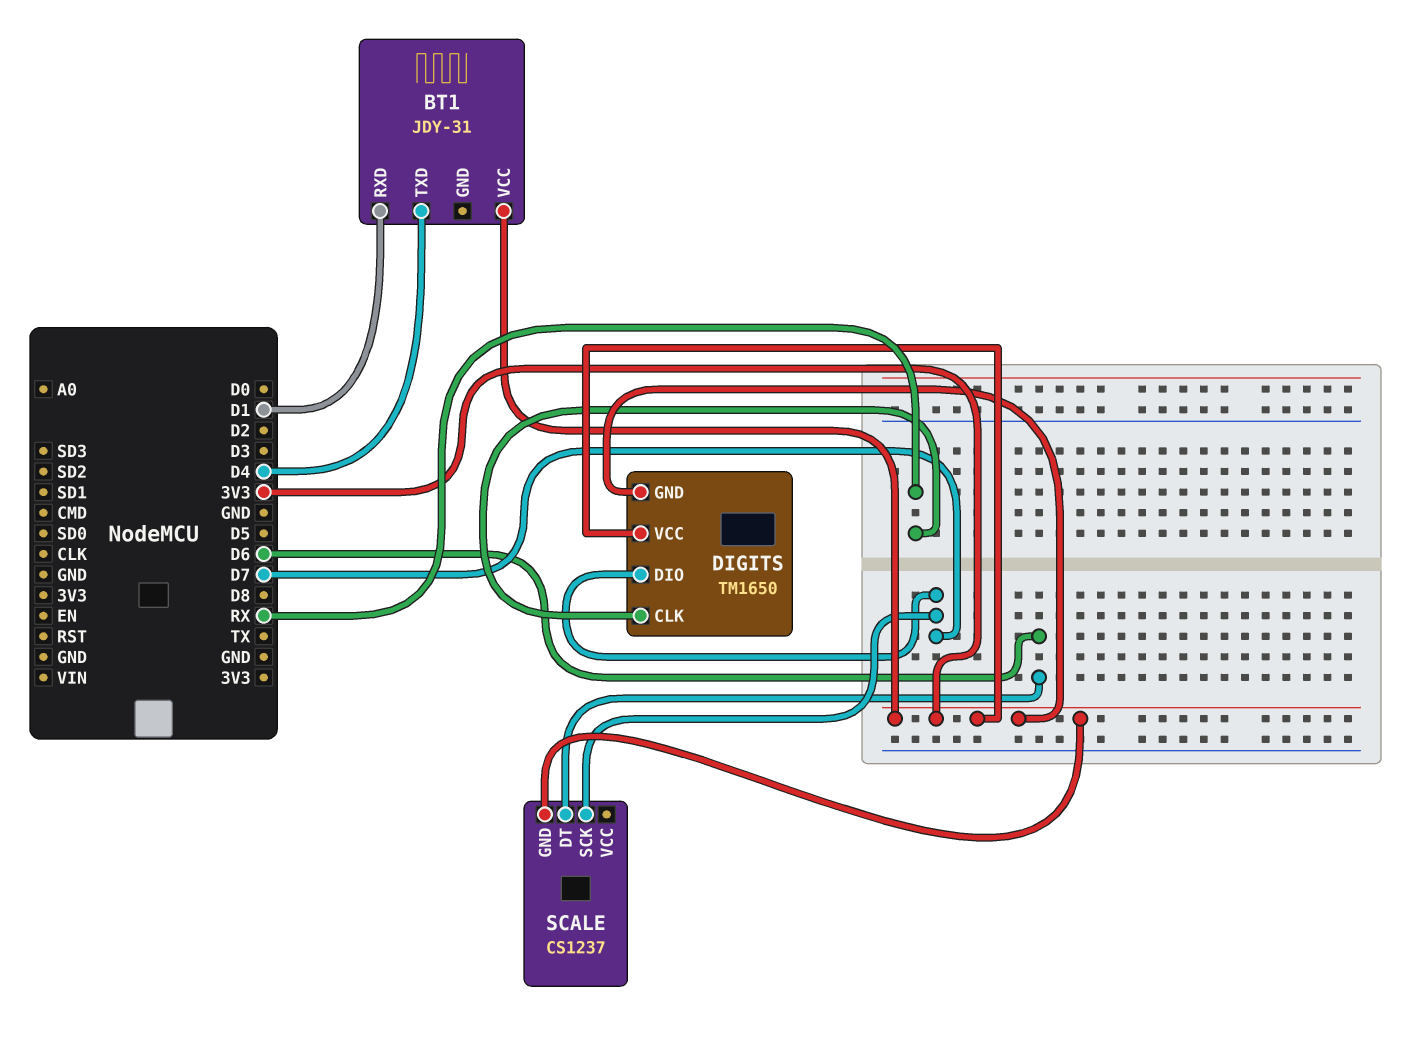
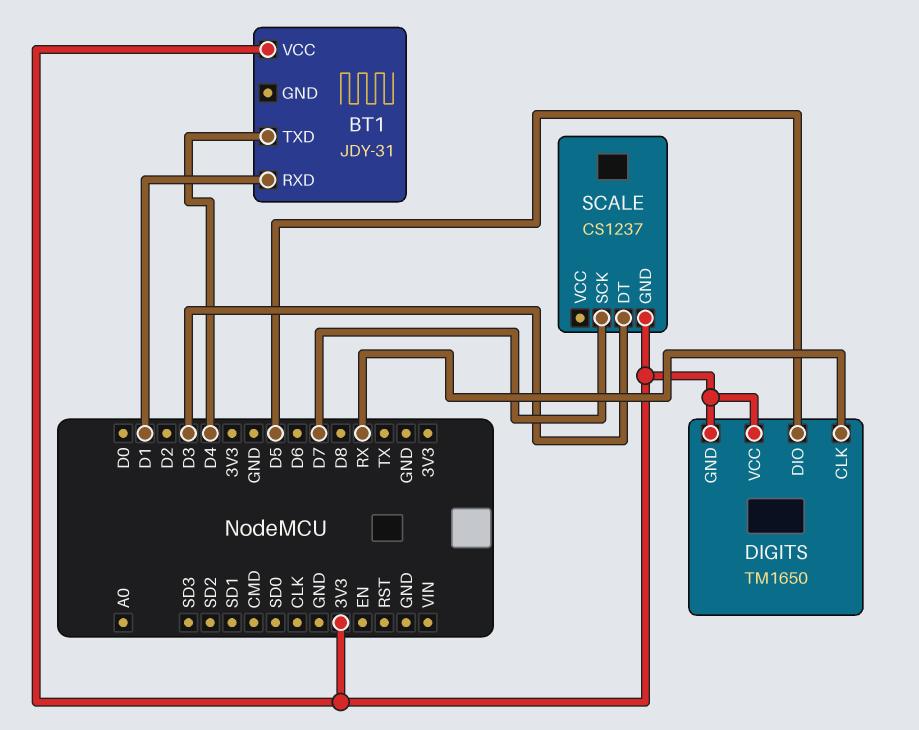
DIGITS pin DIO: D7 -> D5
SCALE pin DT: D6 -> D3

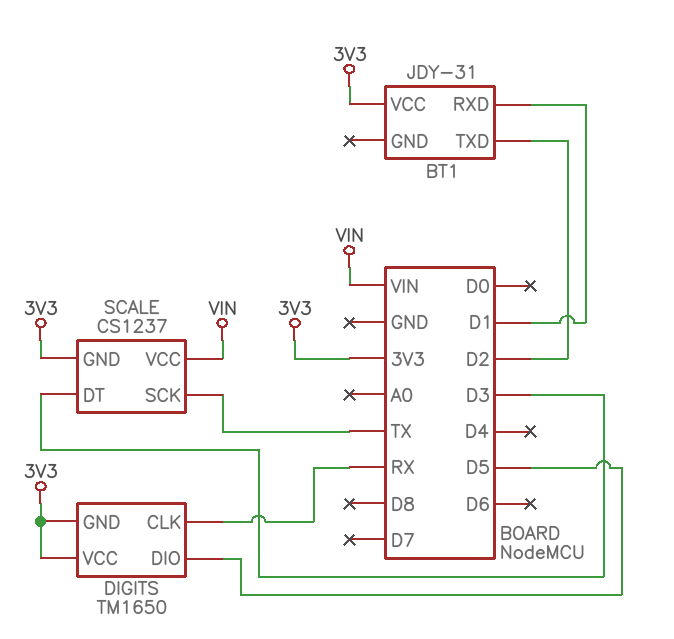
BT1 pin TXD: D4 -> D2
SCALE pin SCK: D7 -> TX
SCALE pin VCC: none -> VIN

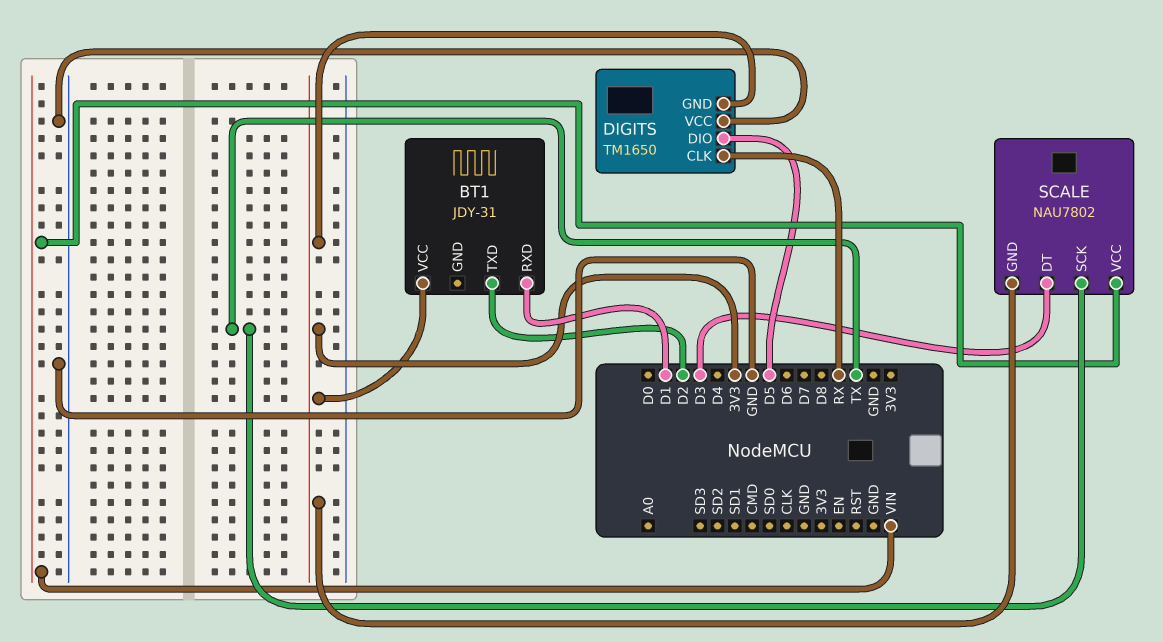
DIGITS pin VCC: 3V3 -> GND
SCALE: CS1237 -> NAU7802

